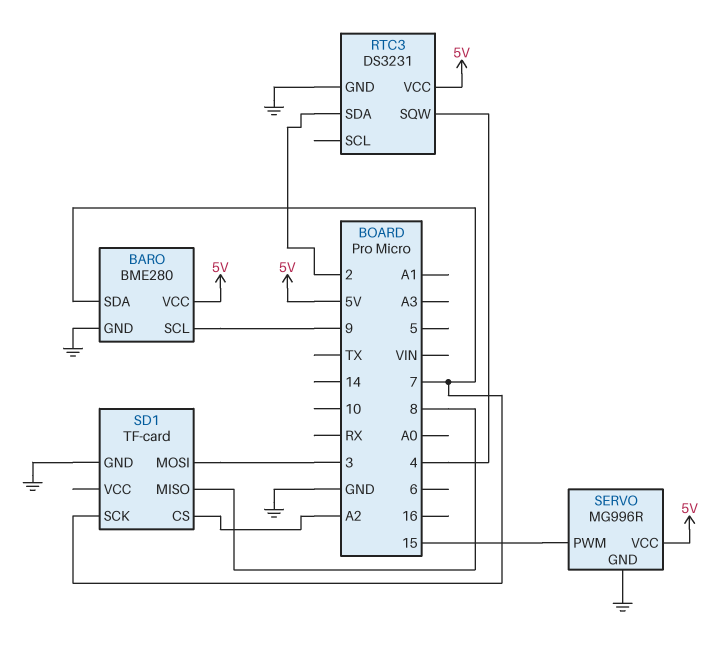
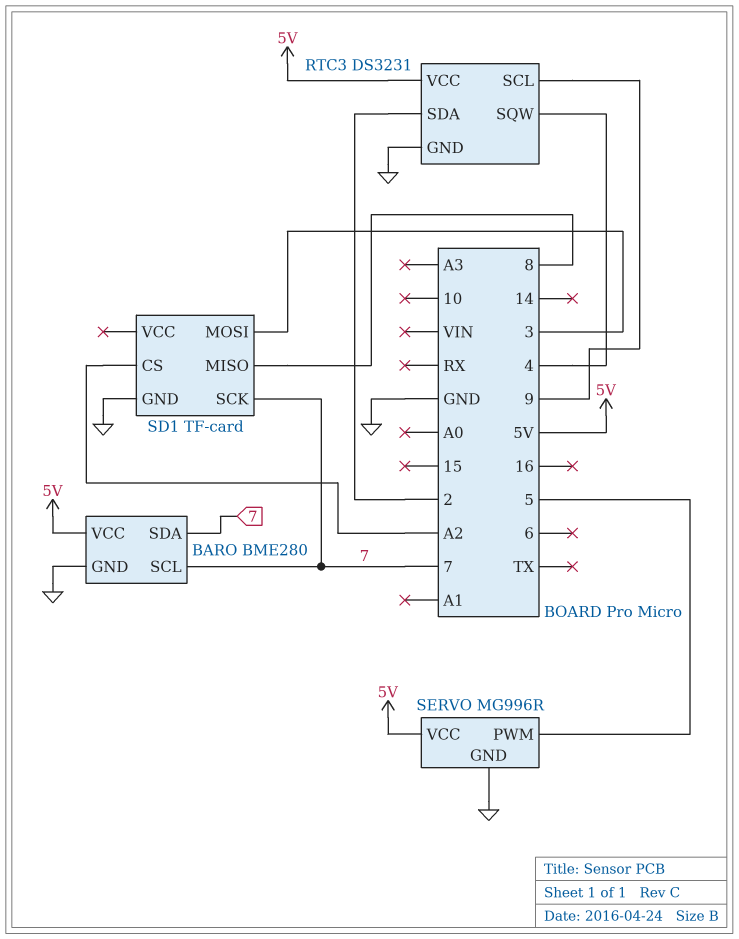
BARO pin SCL: 9 -> 7
RTC3 pin SCL: none -> 9
SERVO pin PWM: 15 -> 5

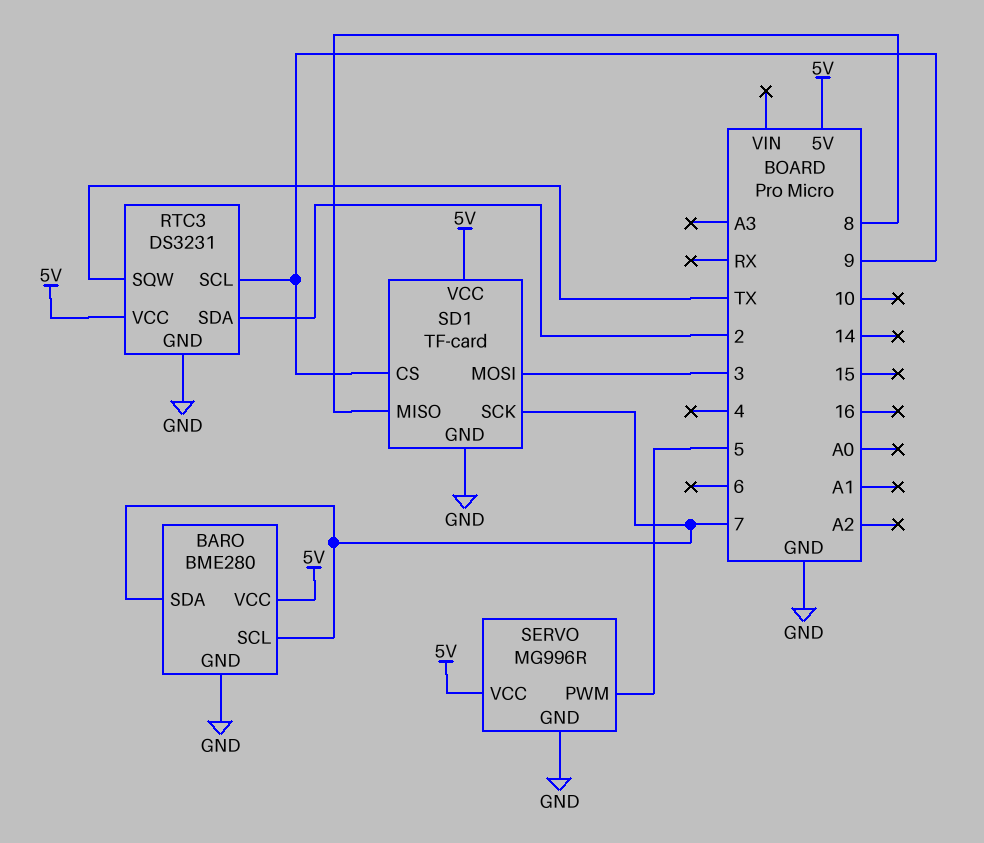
RTC3 pin SQW: 4 -> TX
SD1 pin CS: A2 -> 9
SD1 pin VCC: none -> 5V

